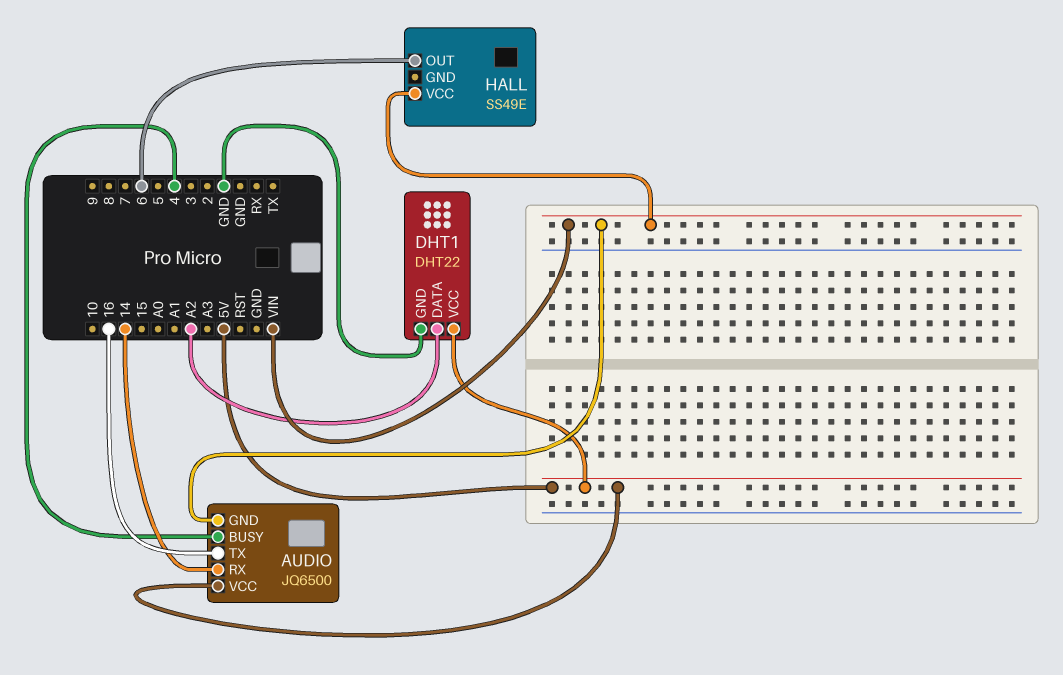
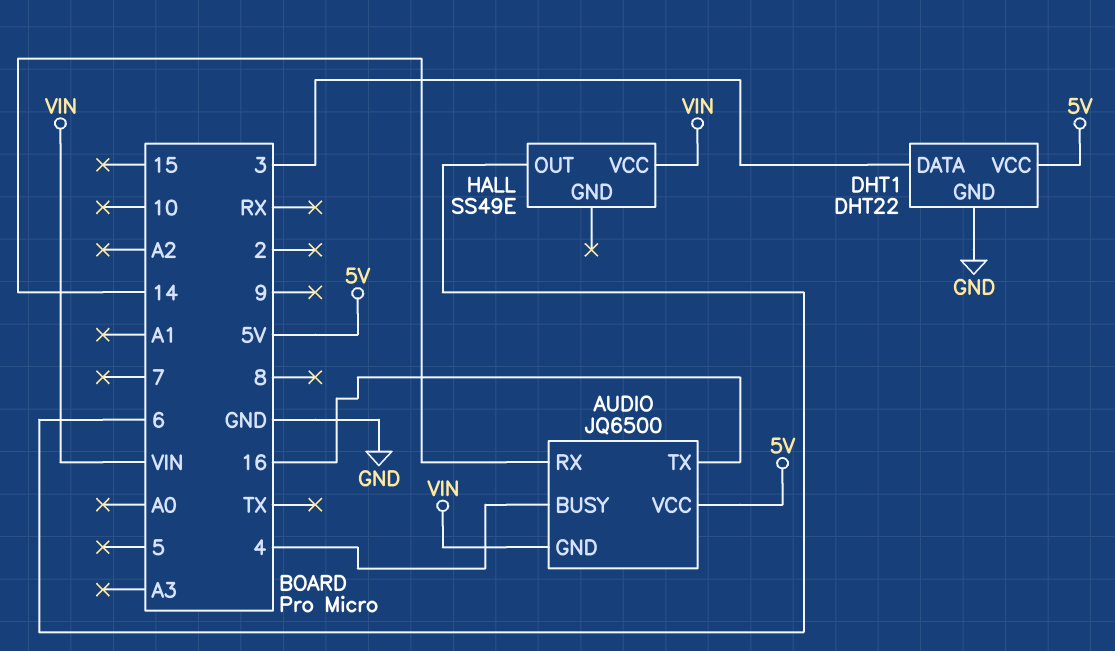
DHT1 pin DATA: A2 -> 3

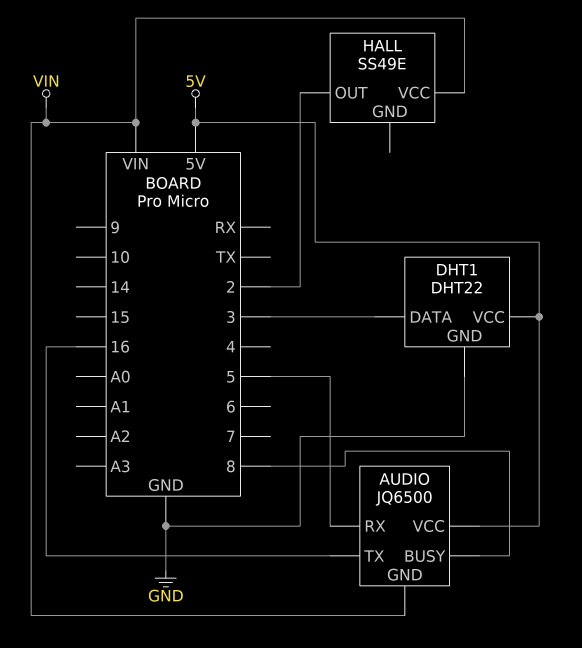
AUDIO pin BUSY: 4 -> 8
AUDIO pin RX: 14 -> 5
HALL pin OUT: 6 -> 2

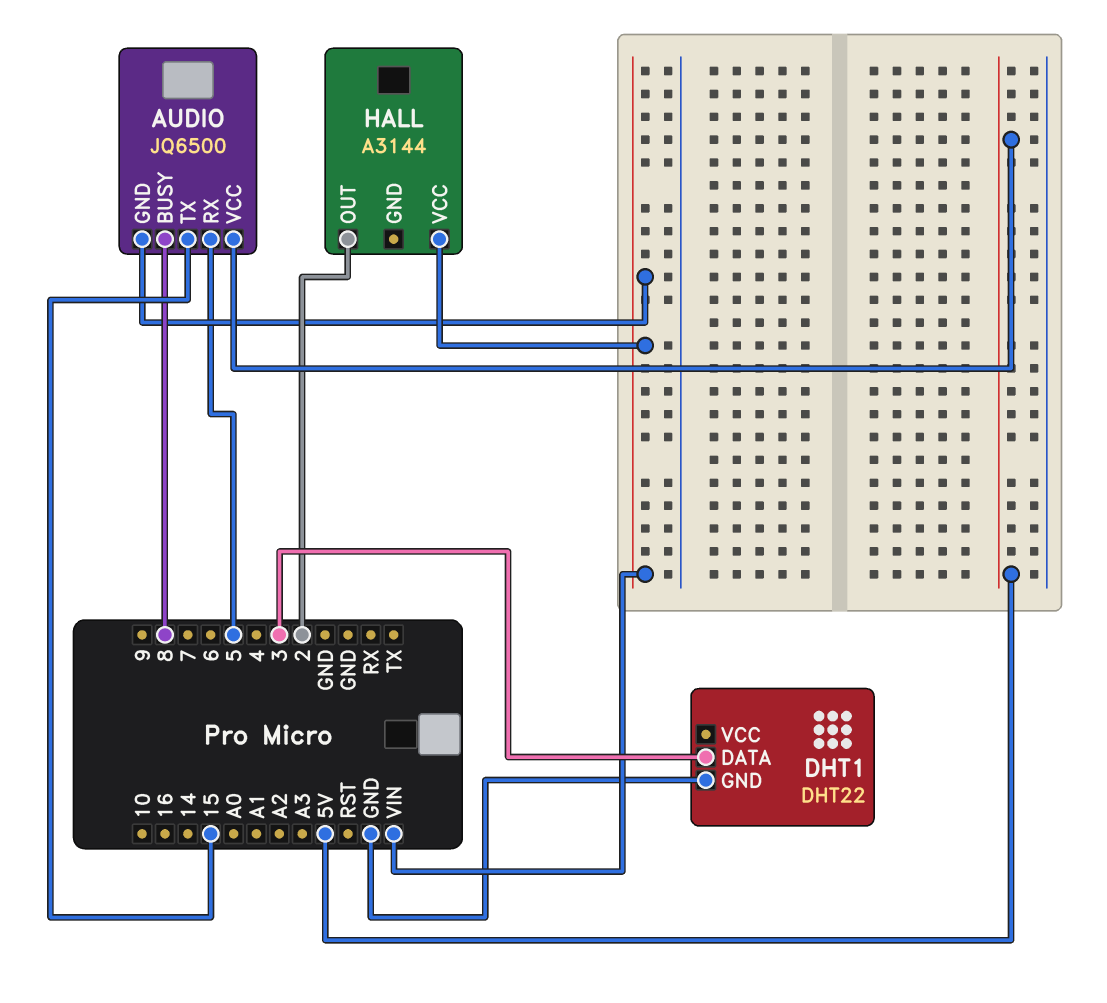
AUDIO pin TX: 16 -> 15
DHT1 pin VCC: 5V -> none
HALL: SS49E -> A3144

